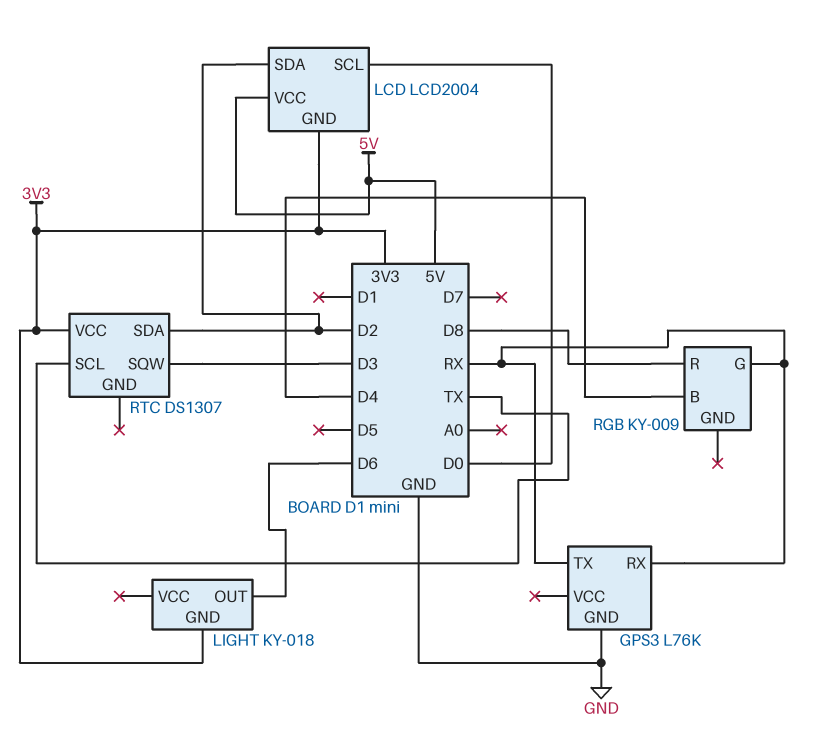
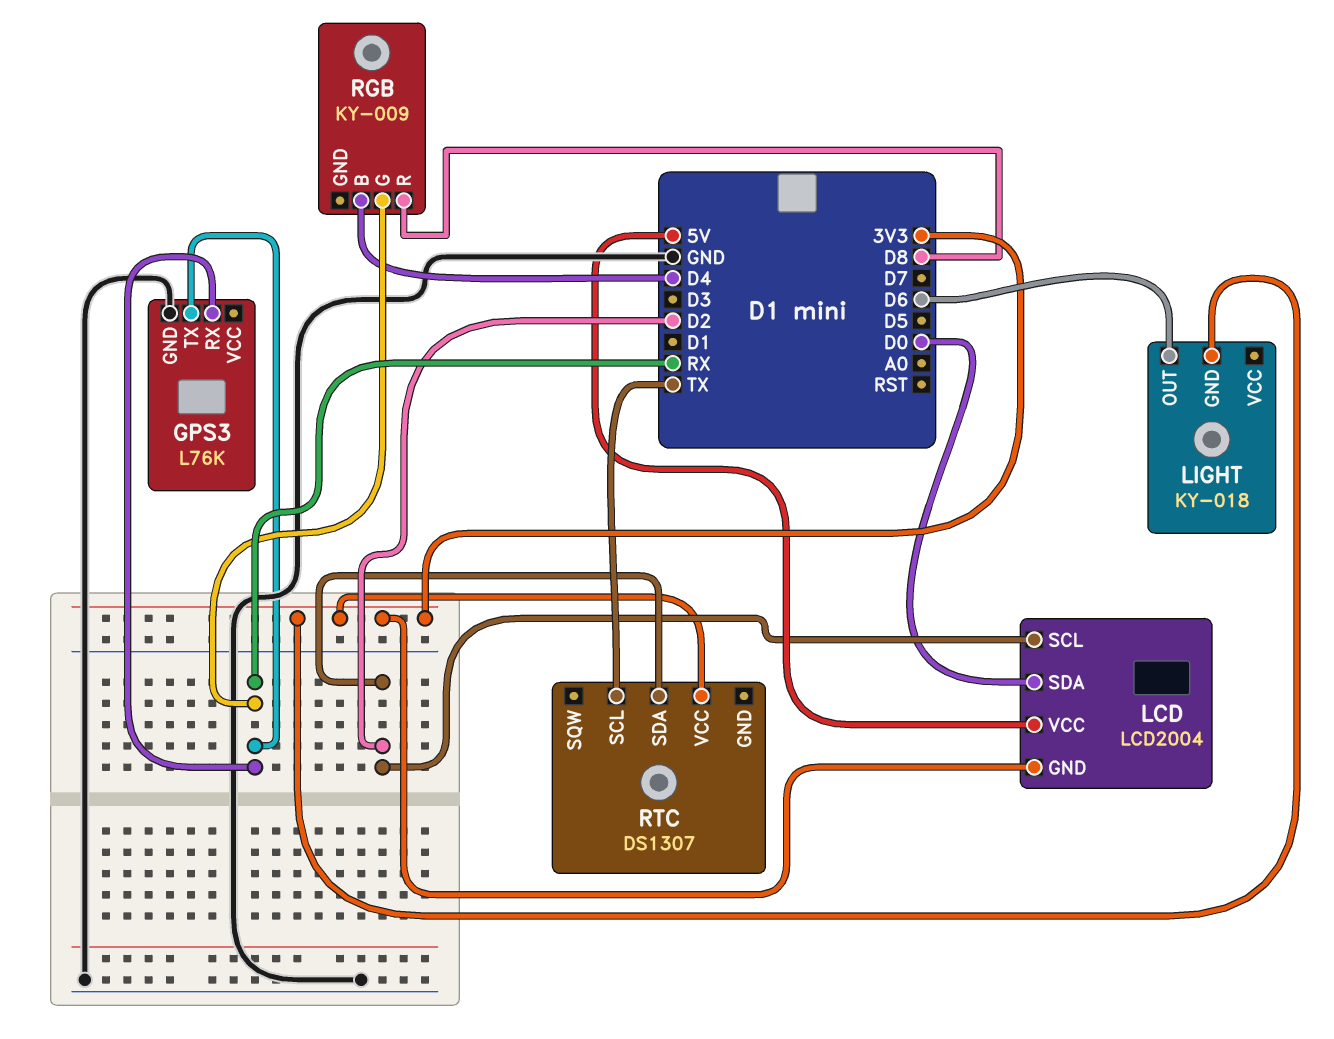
LCD pin SCL: D0 -> D2
LCD pin SDA: D2 -> D0
RTC pin SQW: D3 -> none

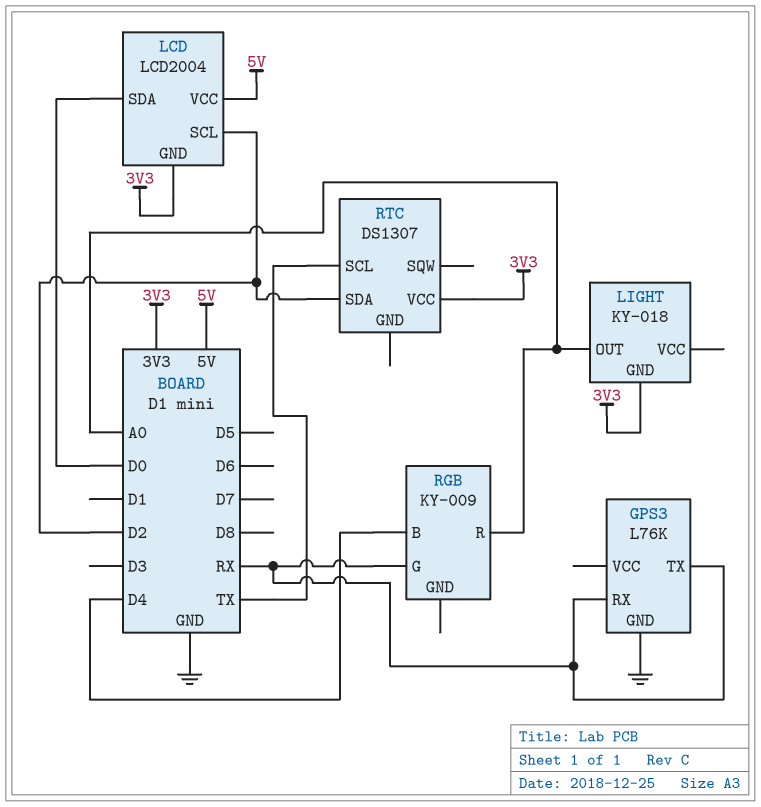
LIGHT pin OUT: D6 -> A0
RGB pin R: D8 -> A0

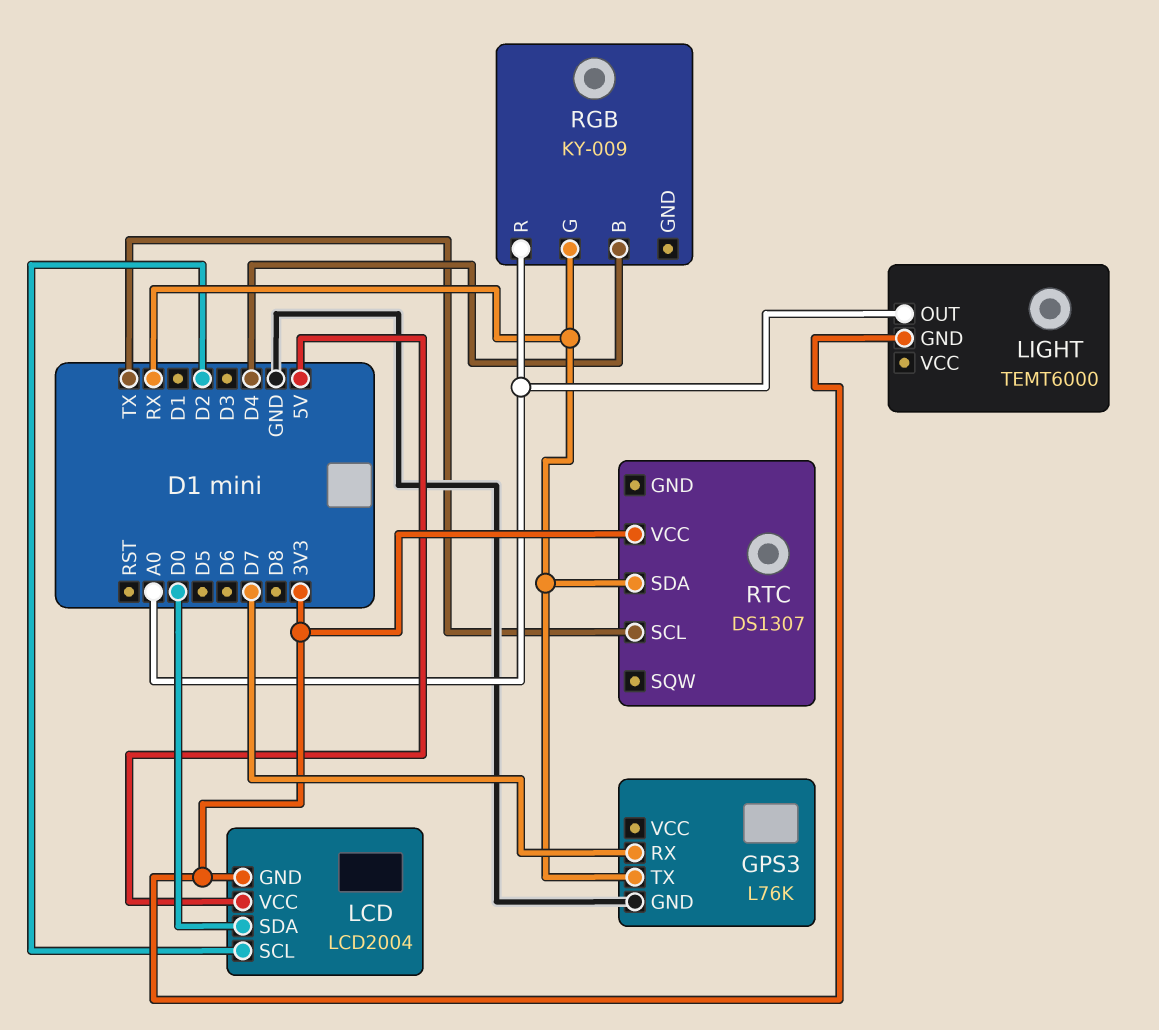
GPS3 pin RX: RX -> D7
LIGHT: KY-018 -> TEMT6000
RTC pin SDA: D2 -> RX

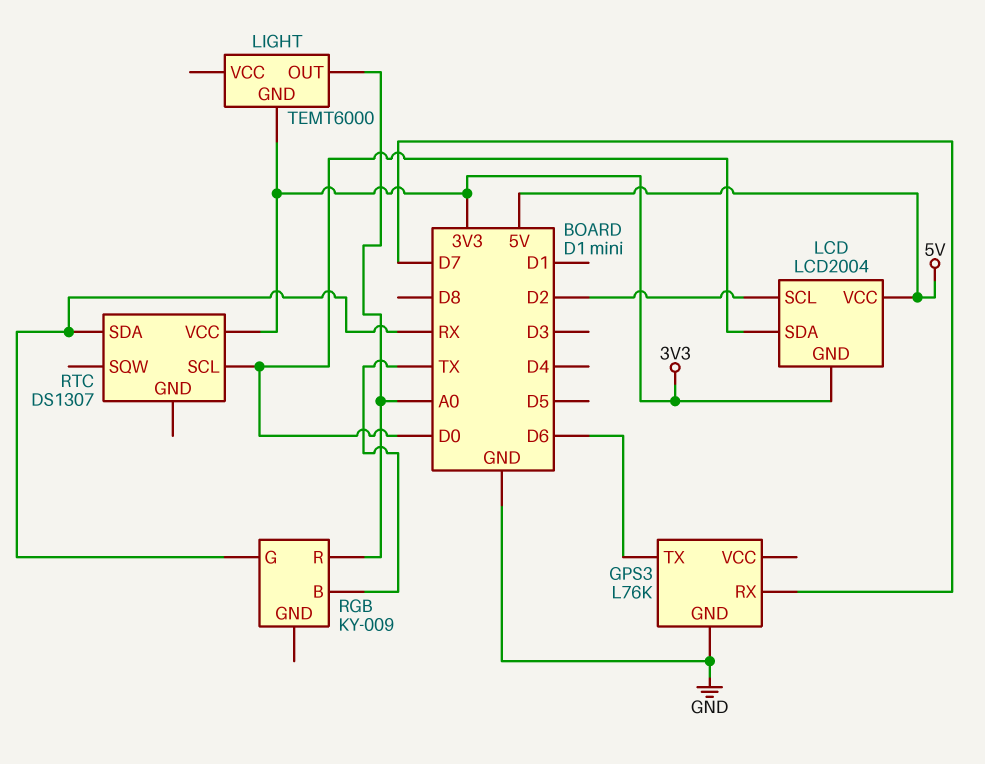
GPS3 pin TX: RX -> D6
RGB pin B: D4 -> TX
RTC pin SCL: TX -> D0

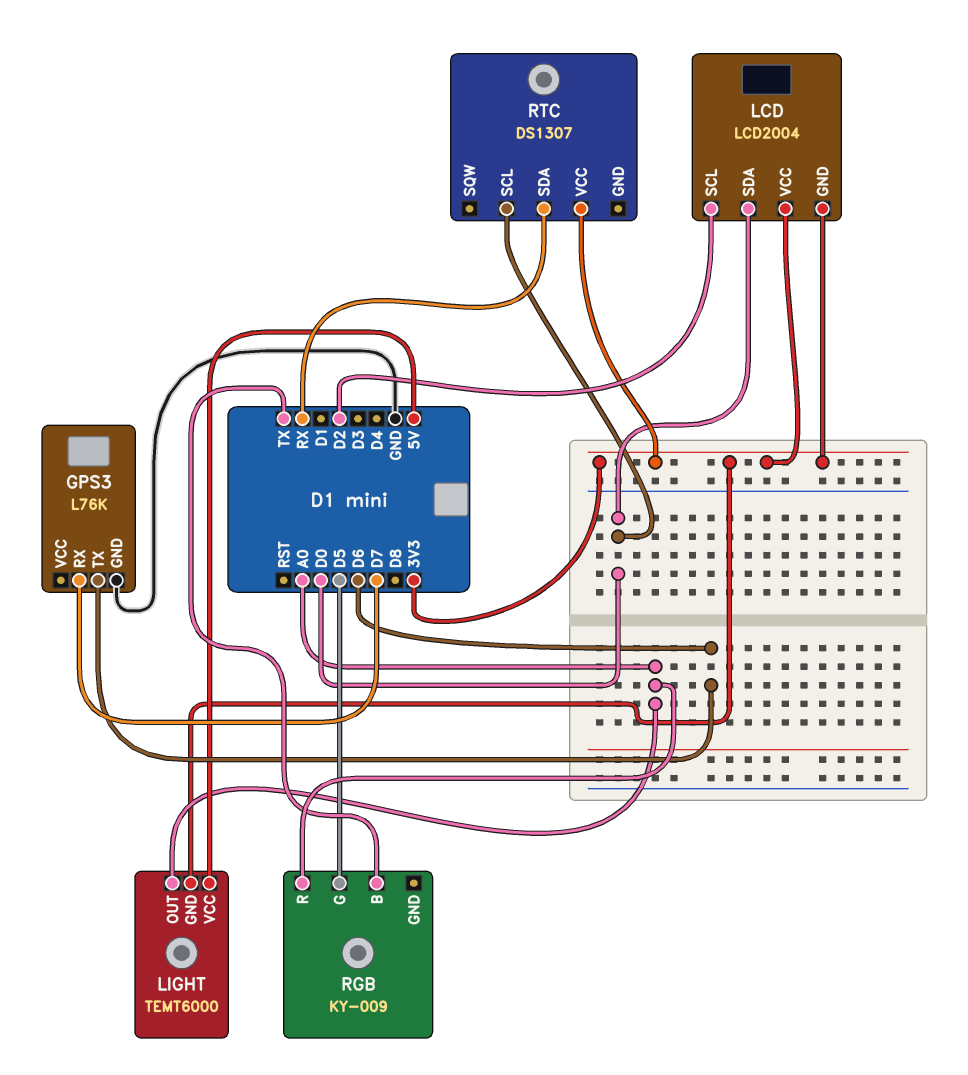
LCD pin VCC: 5V -> 3V3
LIGHT pin VCC: none -> 5V
RGB pin G: RX -> D5

